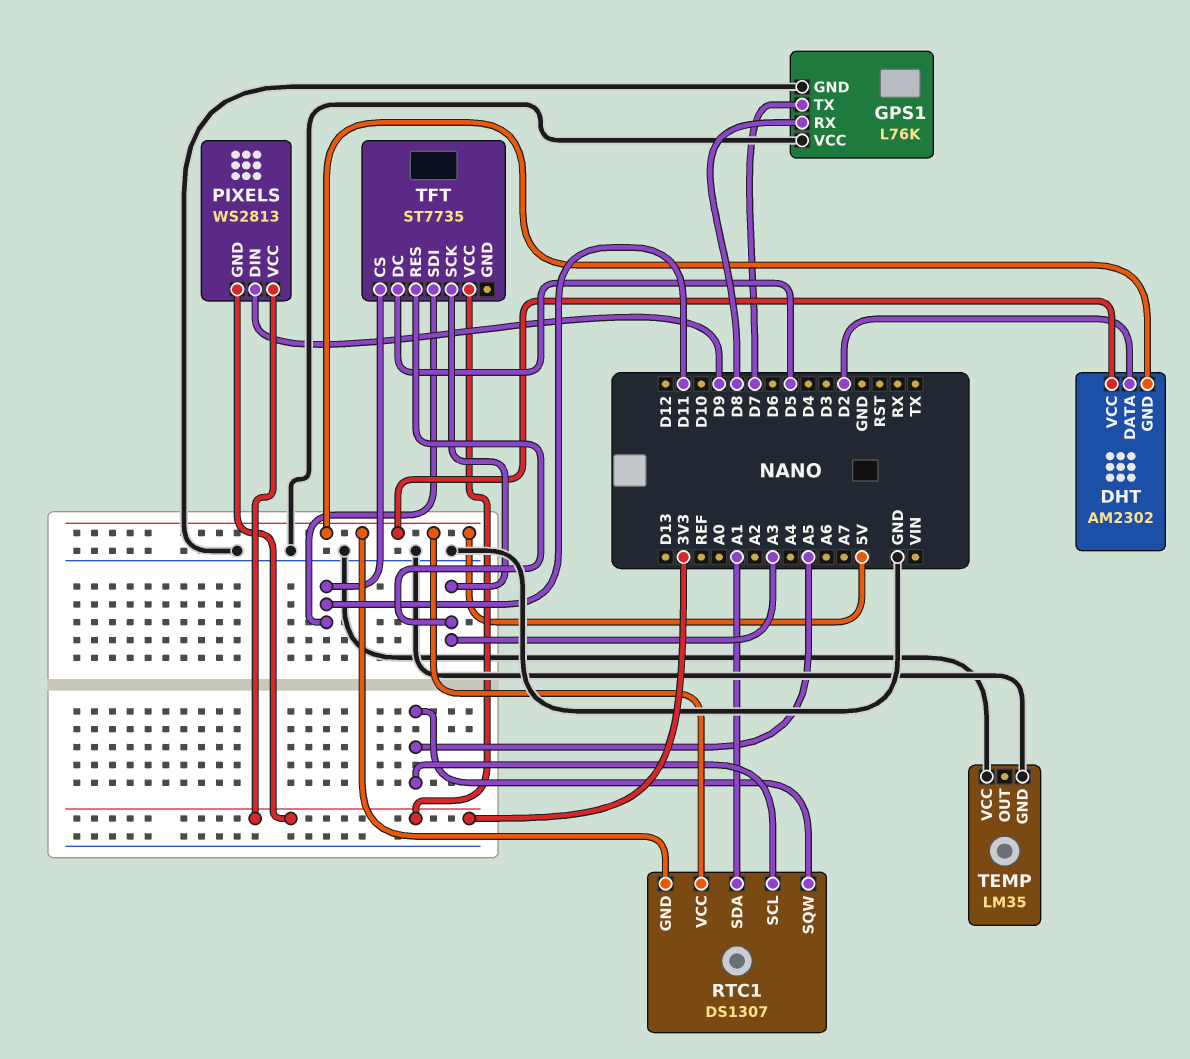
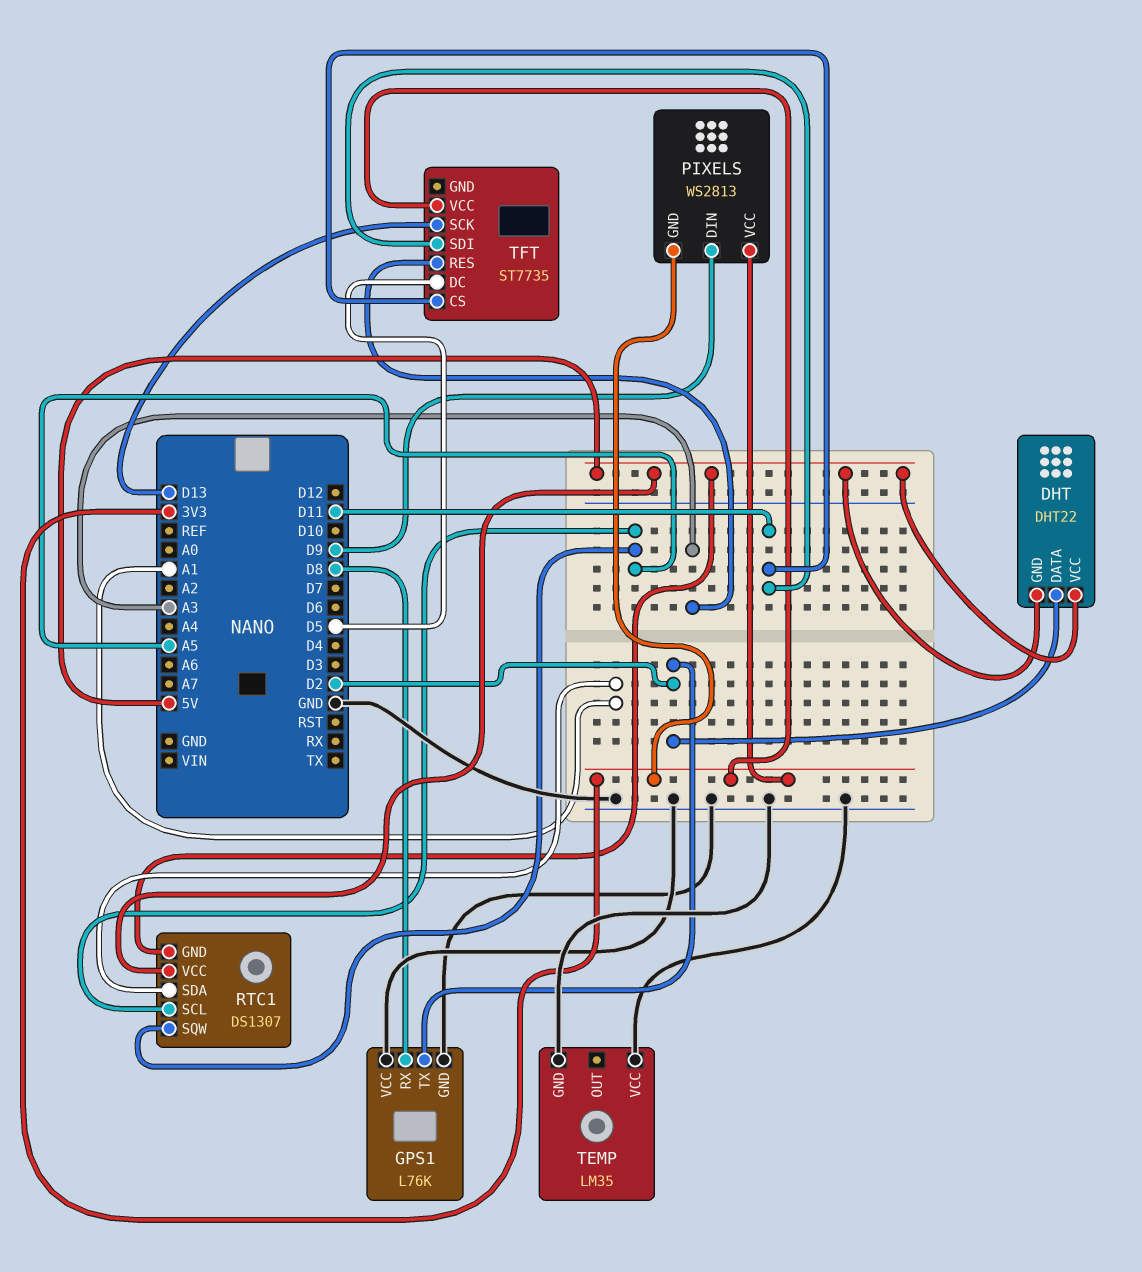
DHT: AM2302 -> DHT22
GPS1 pin TX: D7 -> D2
TFT pin SCK: A3 -> D13

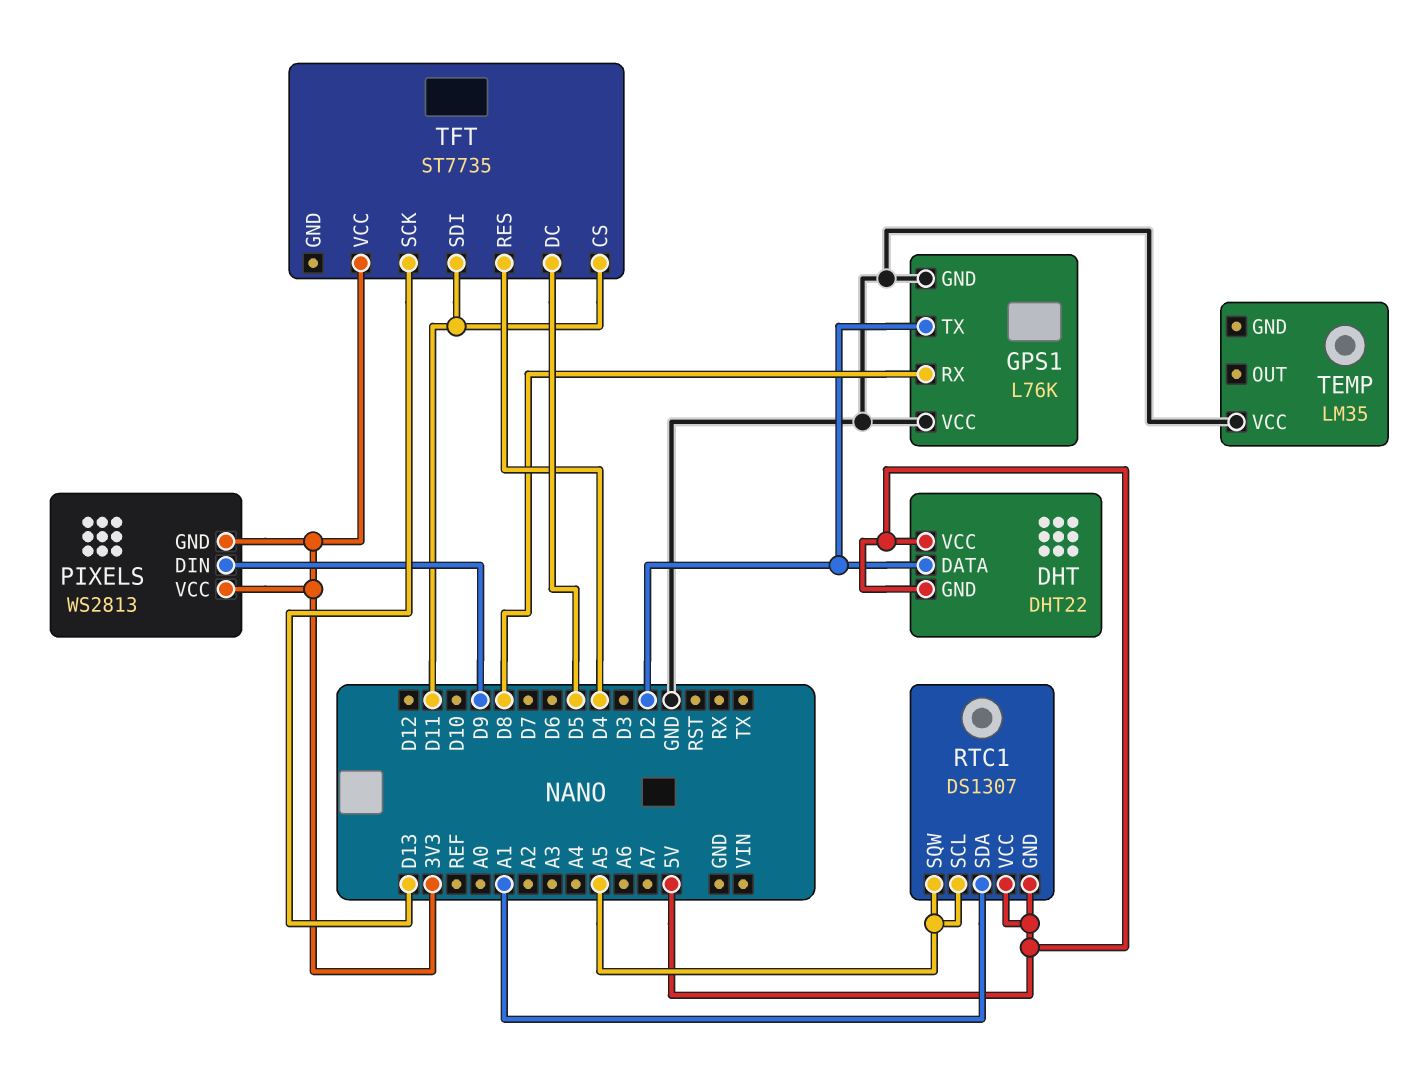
TEMP pin GND: GND -> none
TFT pin RES: A3 -> D4

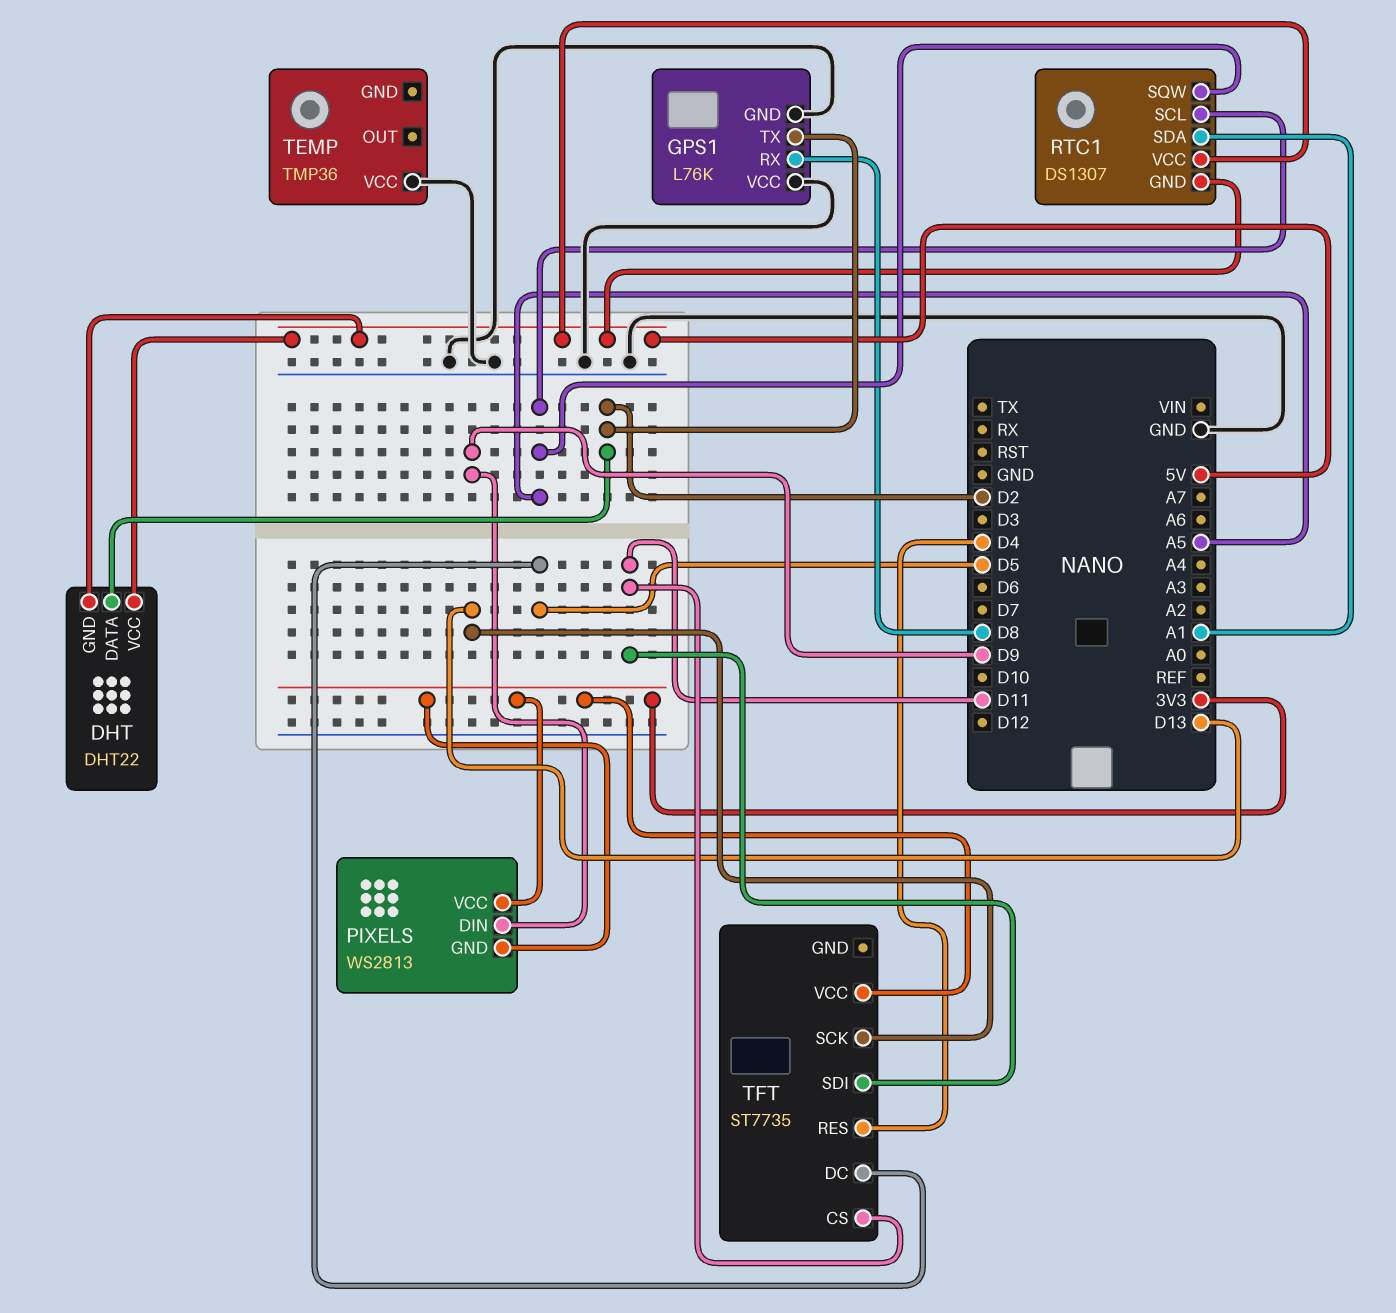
TEMP: LM35 -> TMP36

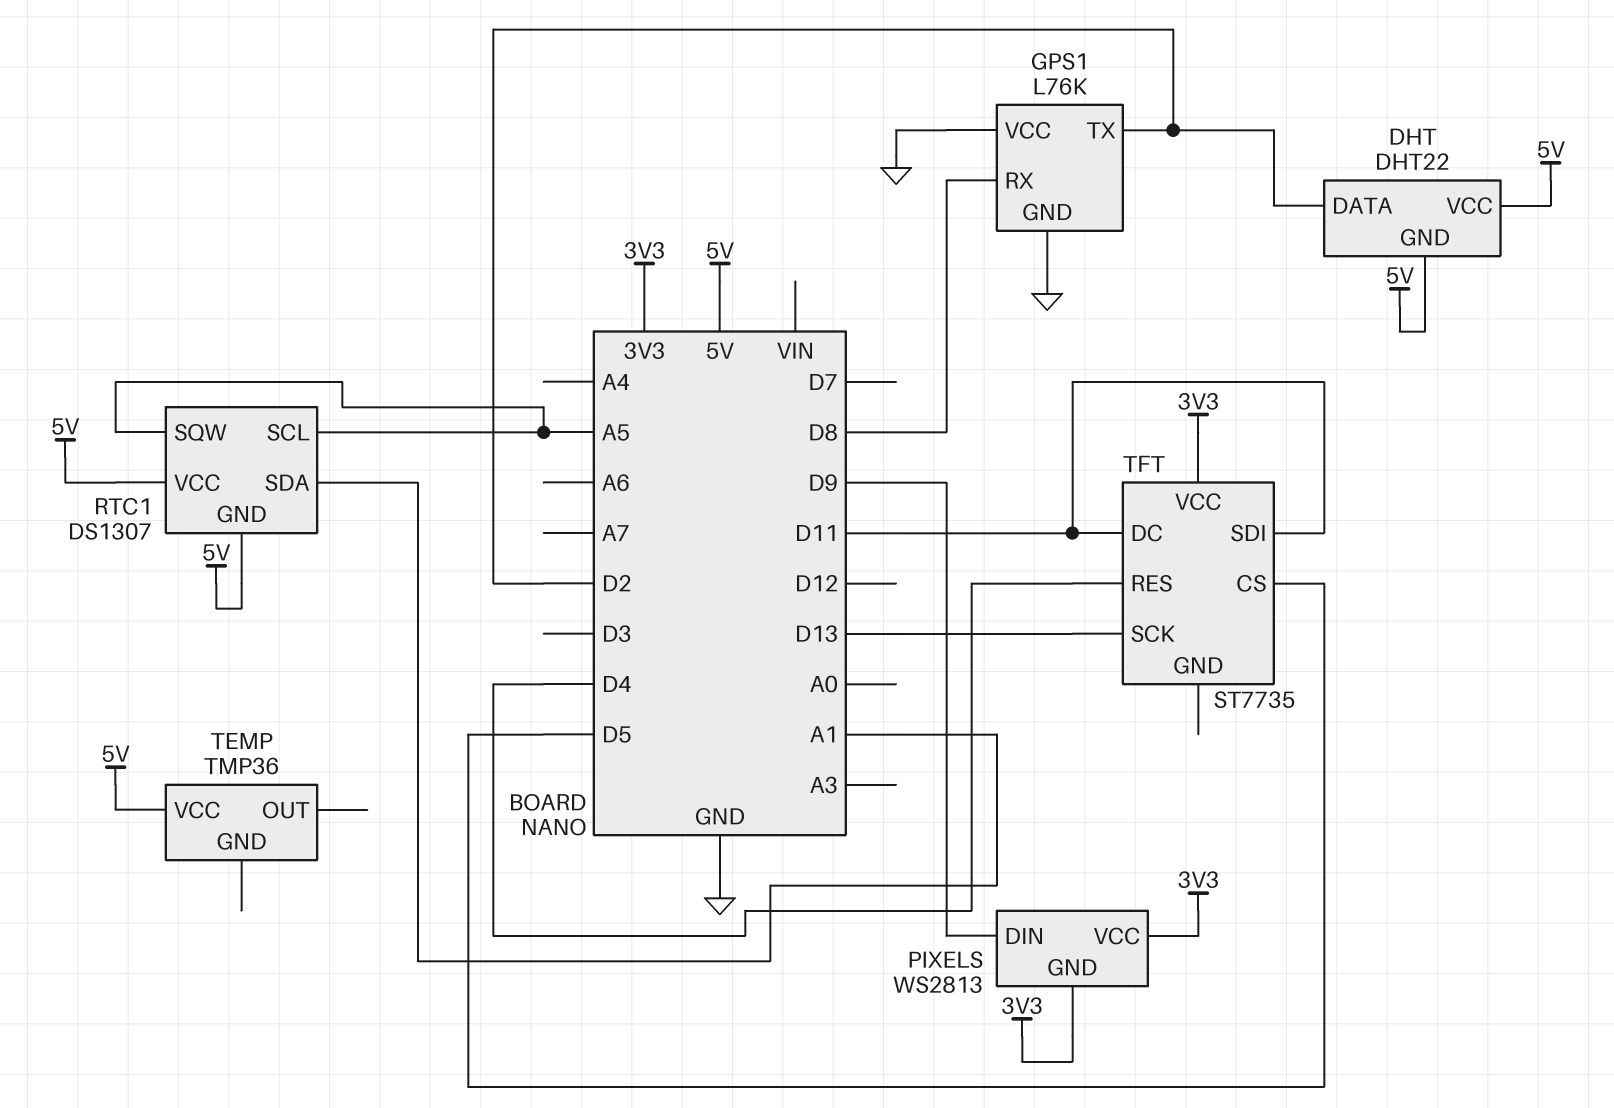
TEMP pin VCC: GND -> 5V
TFT pin CS: D11 -> D5
TFT pin DC: D5 -> D11

